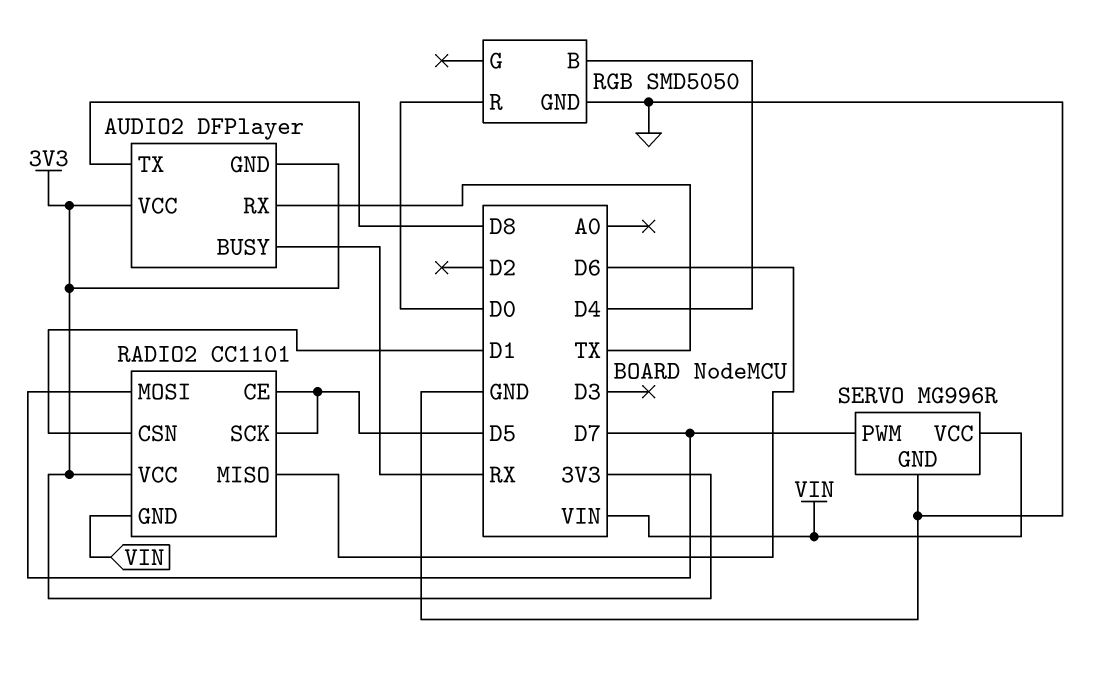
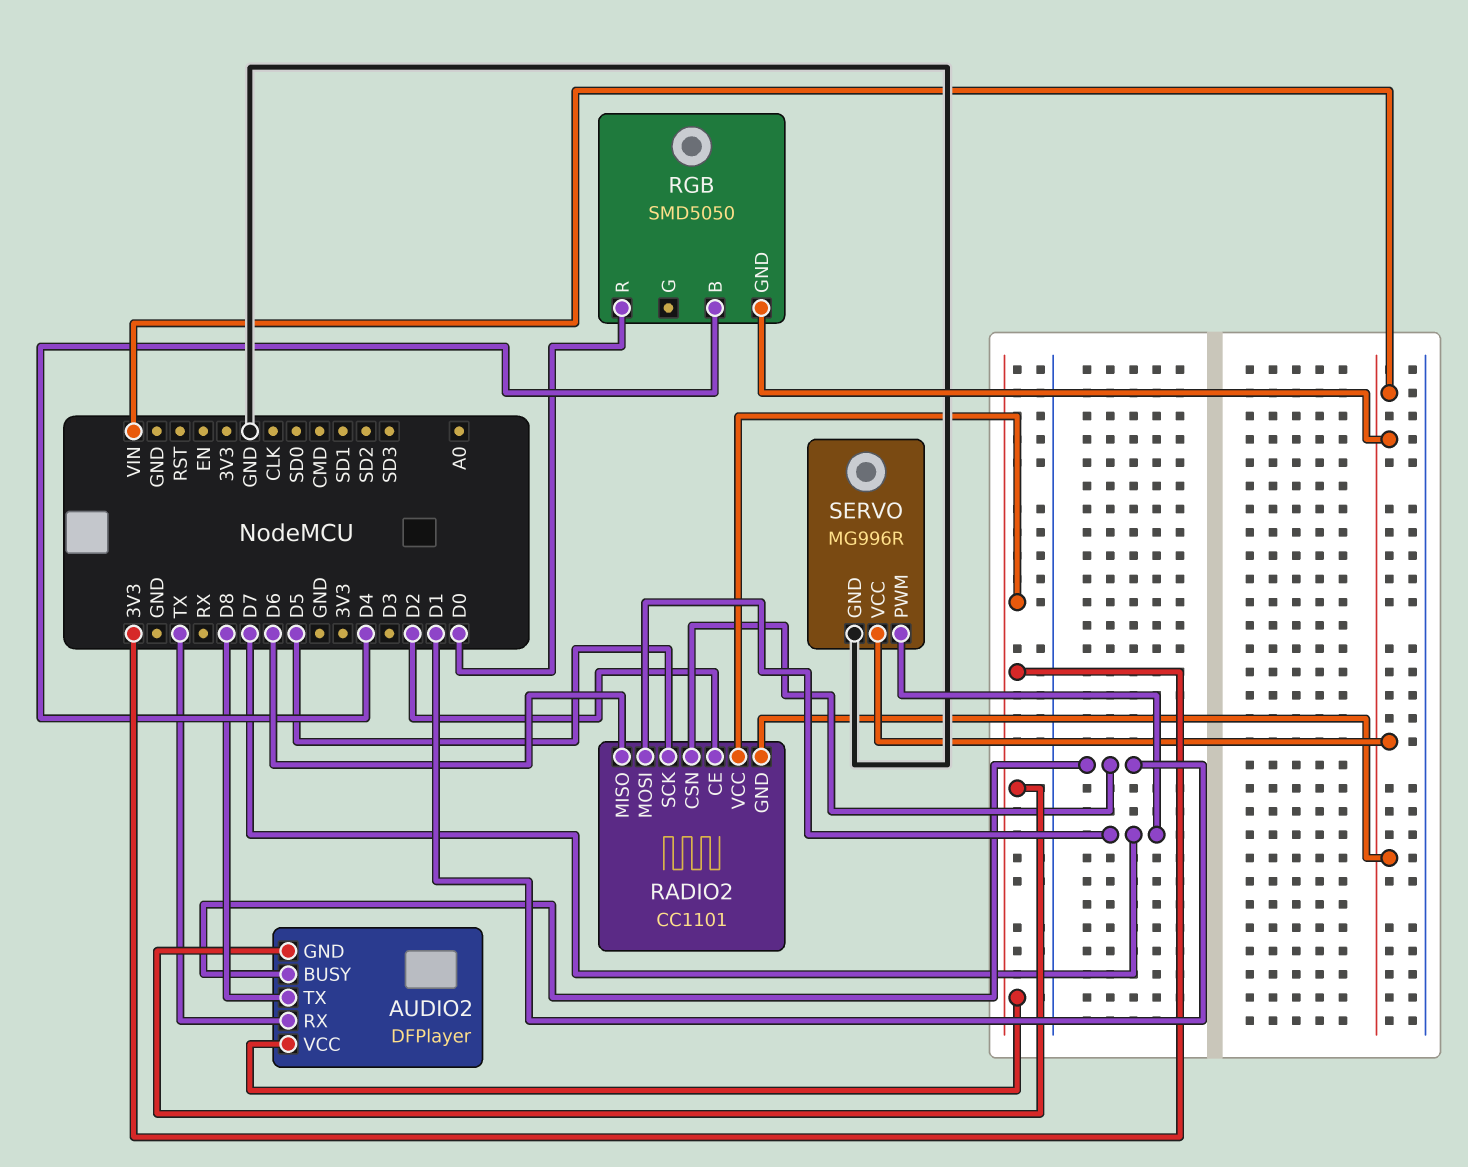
AUDIO2 pin BUSY: RX -> D1
RADIO2 pin CE: D5 -> D2
RGB pin GND: GND -> VIN

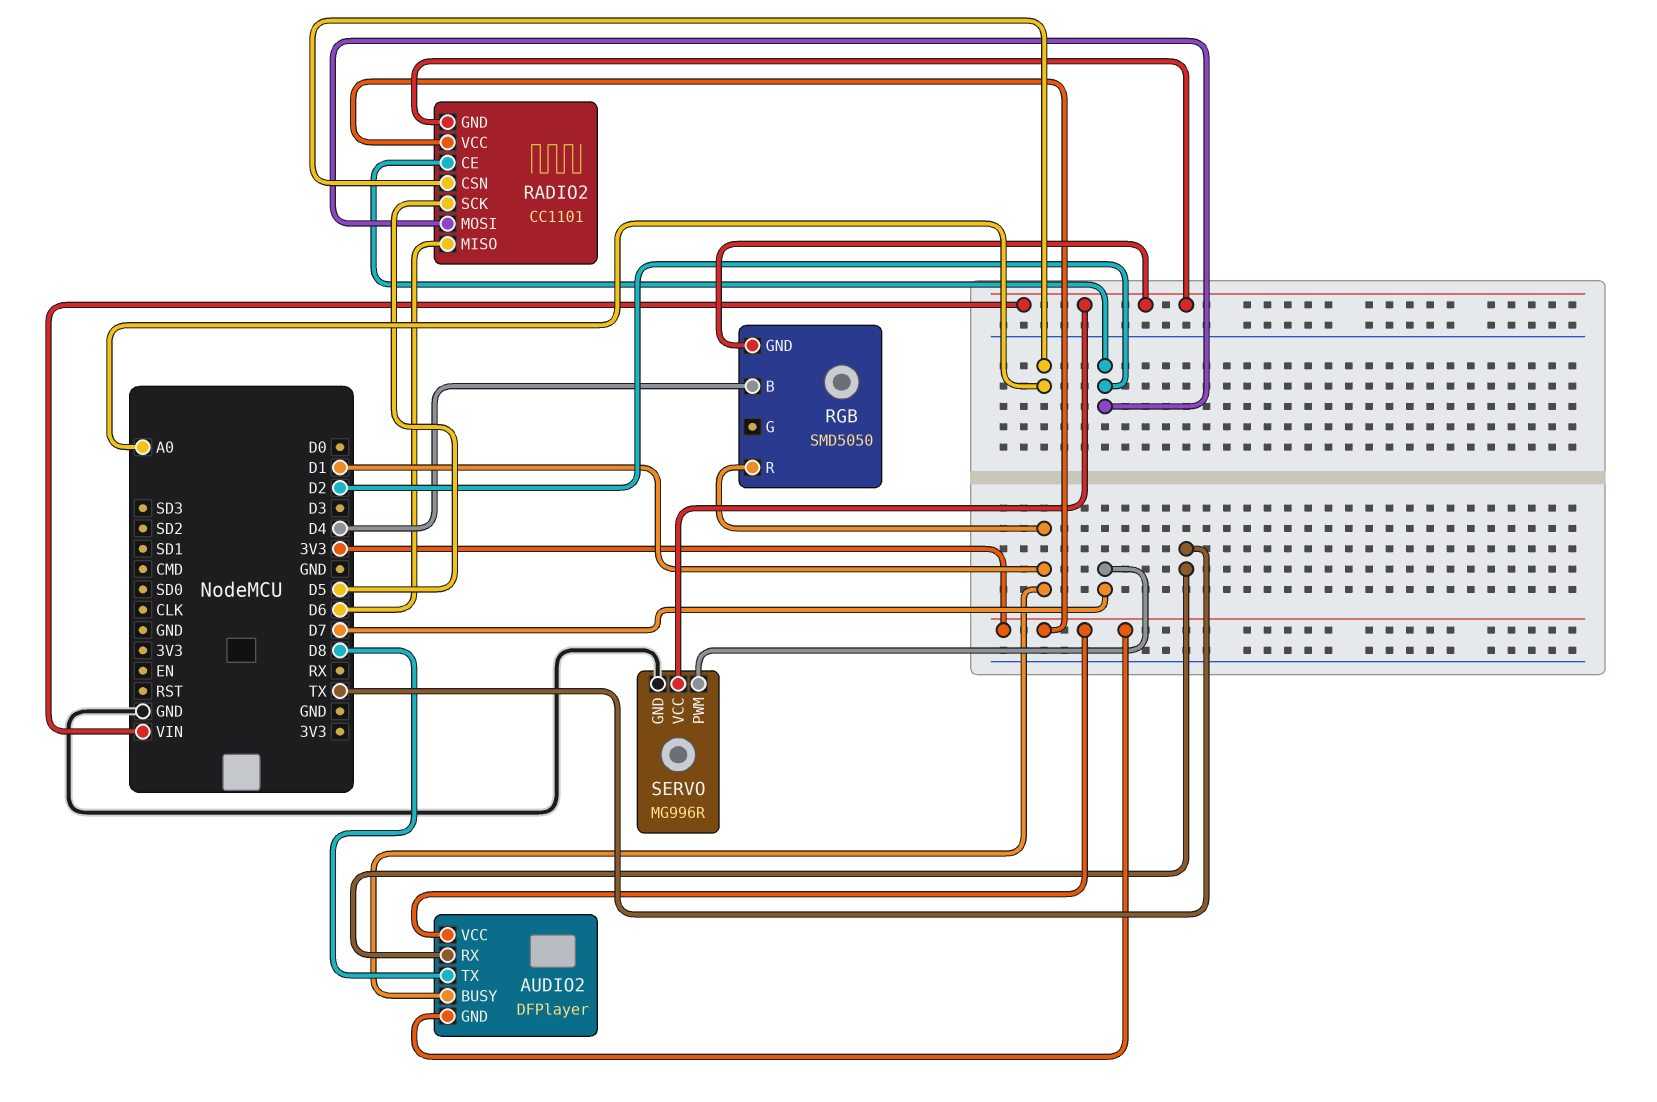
RADIO2 pin CSN: D1 -> A0
RADIO2 pin MOSI: D7 -> D2
RGB pin R: D0 -> D1

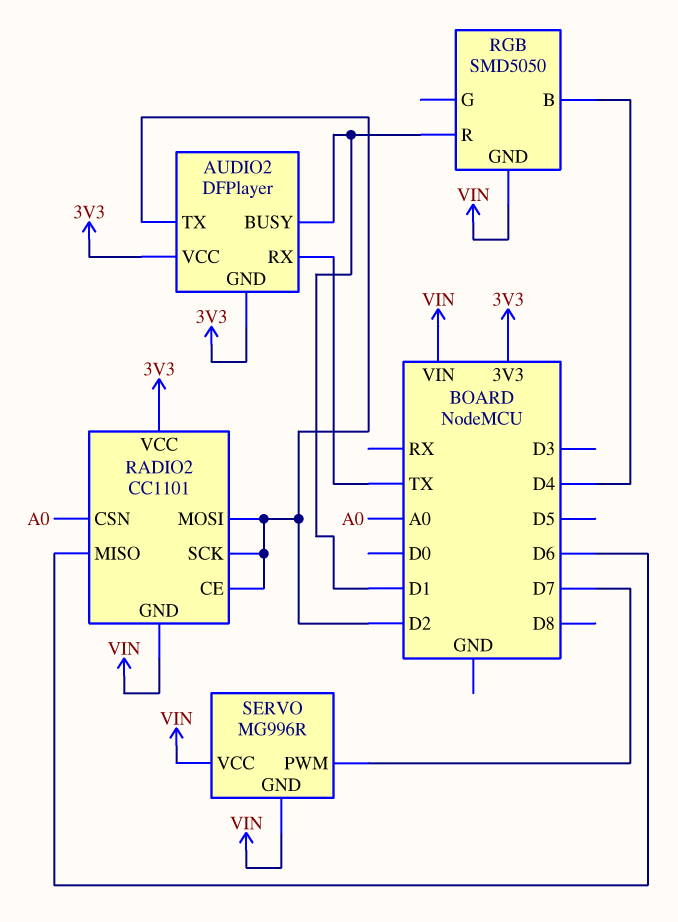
AUDIO2 pin TX: D8 -> D2
RADIO2 pin SCK: D5 -> D2
SERVO pin GND: GND -> VIN

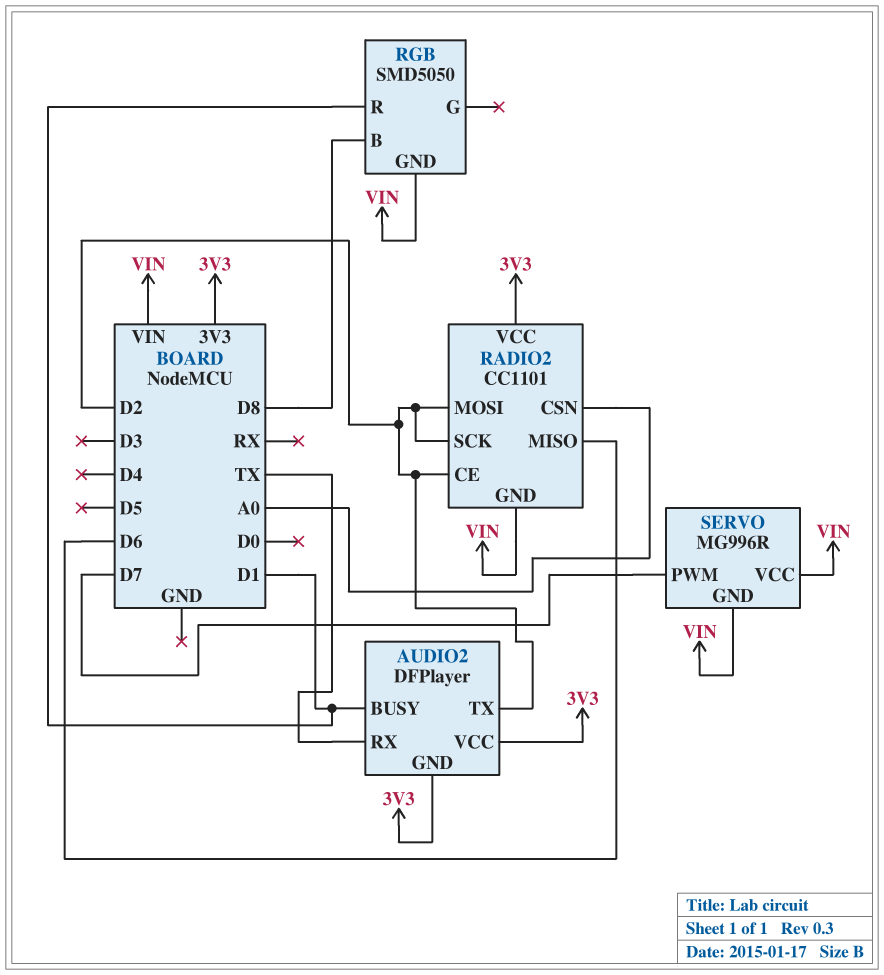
RGB pin B: D4 -> D8

